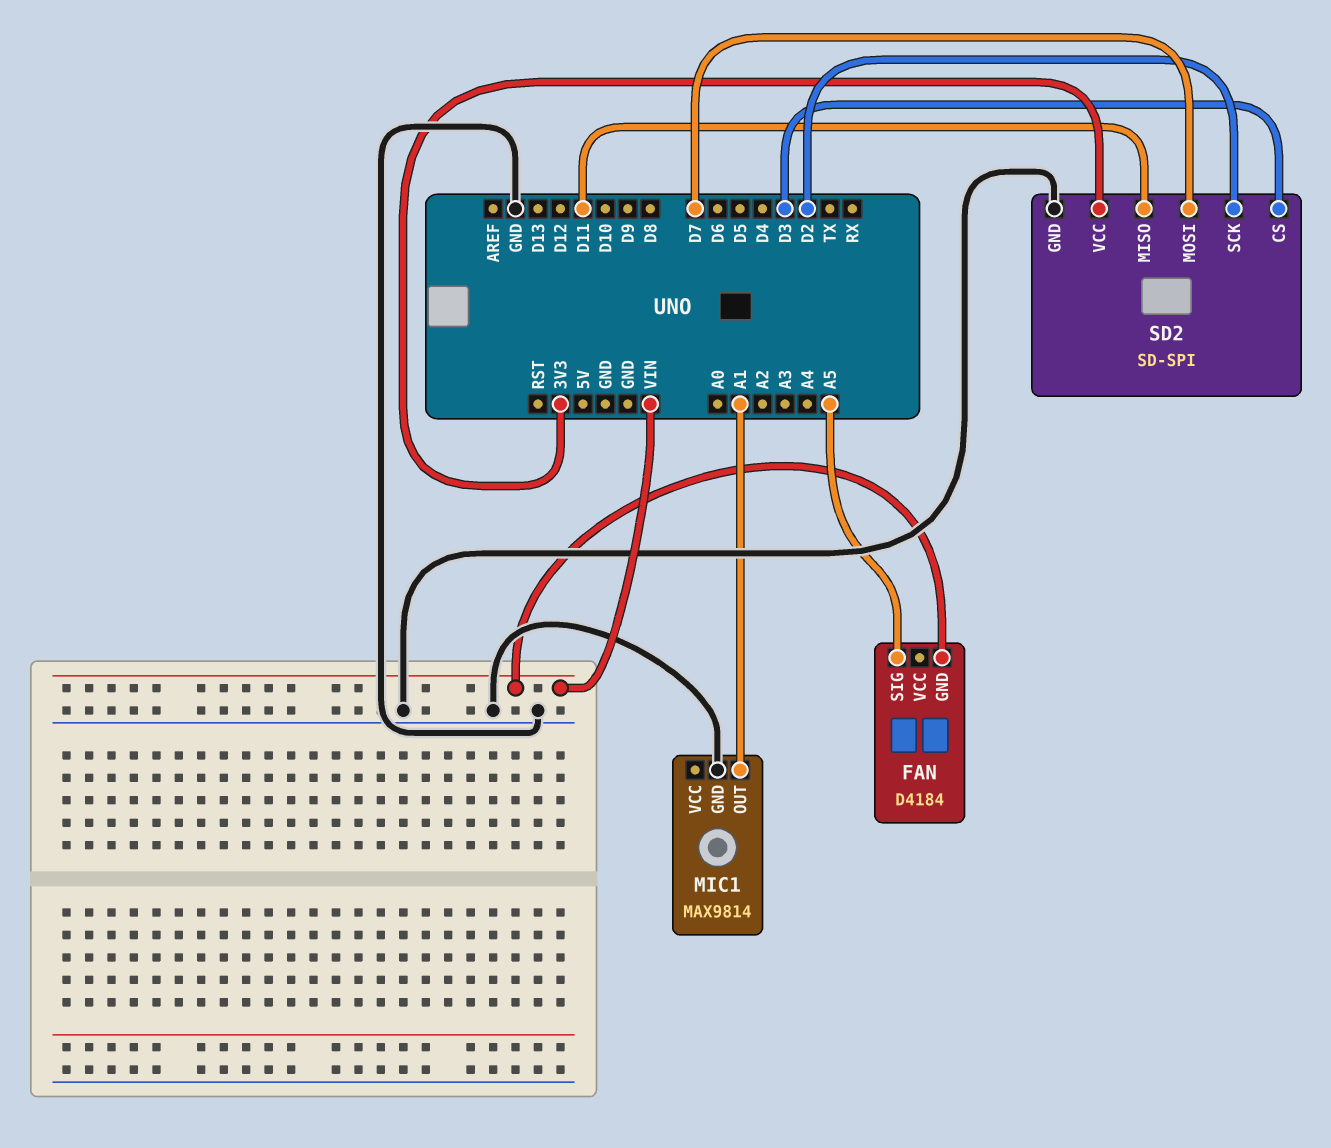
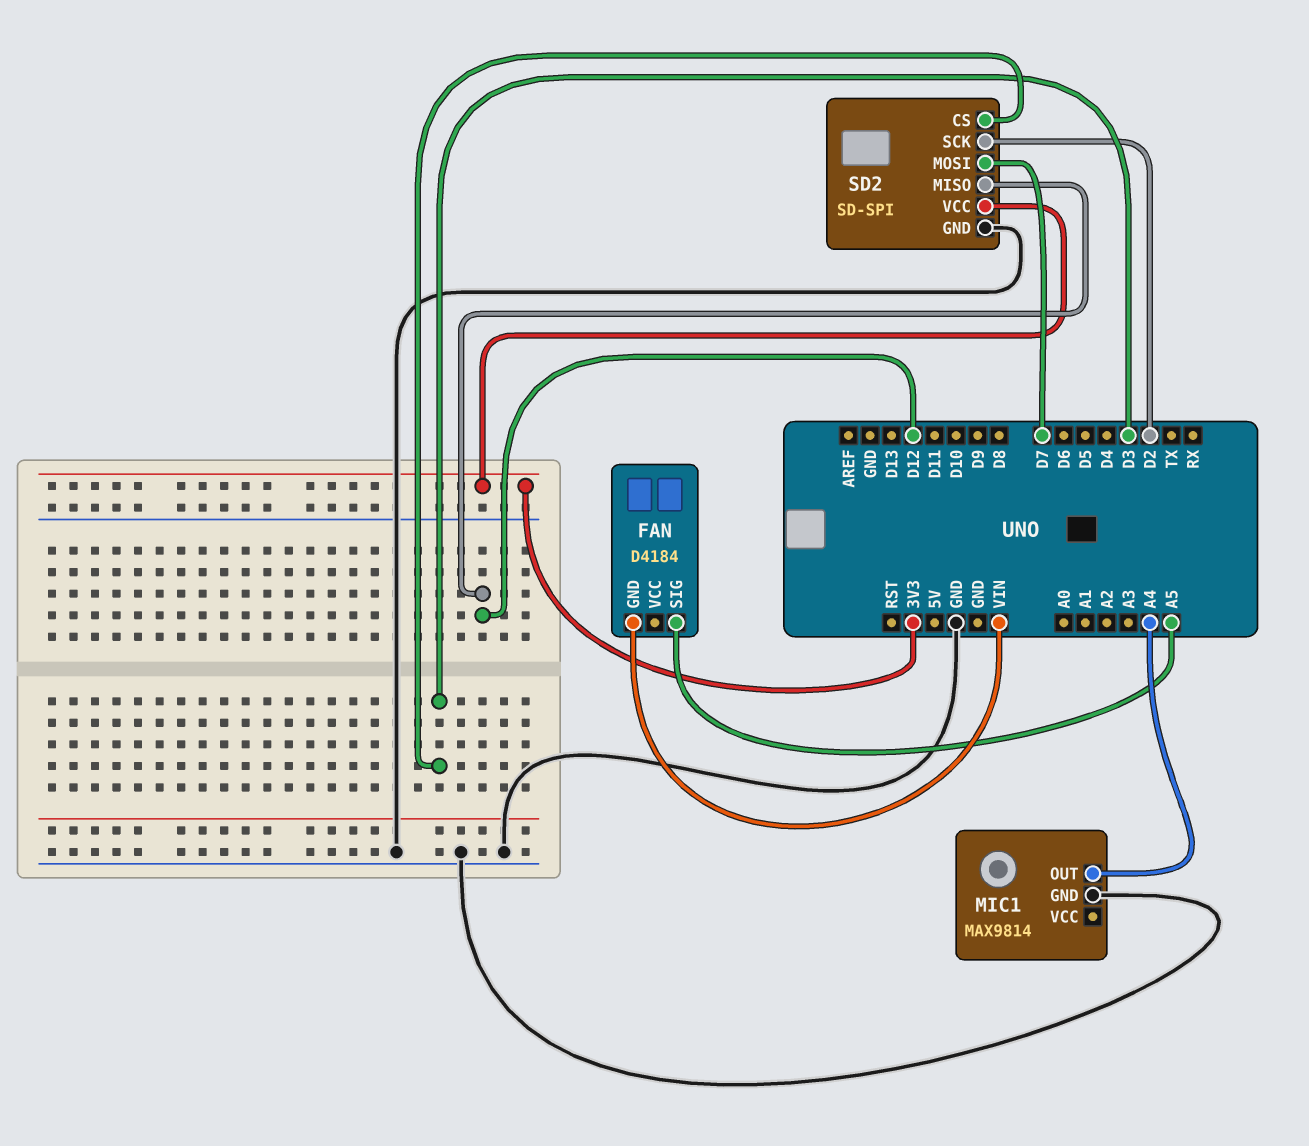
MIC1 pin OUT: A1 -> A4
SD2 pin MISO: D11 -> D12

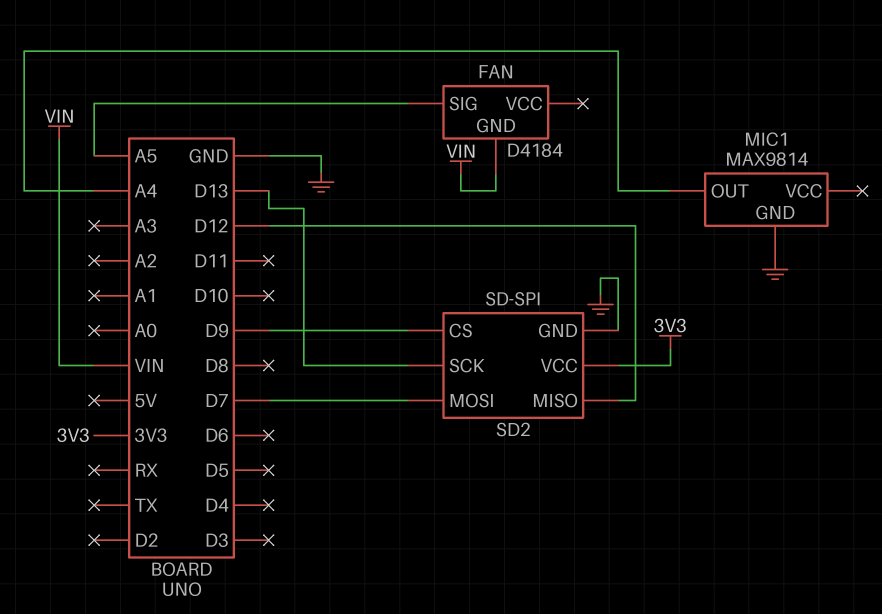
SD2 pin CS: D3 -> D9
SD2 pin SCK: D2 -> D13

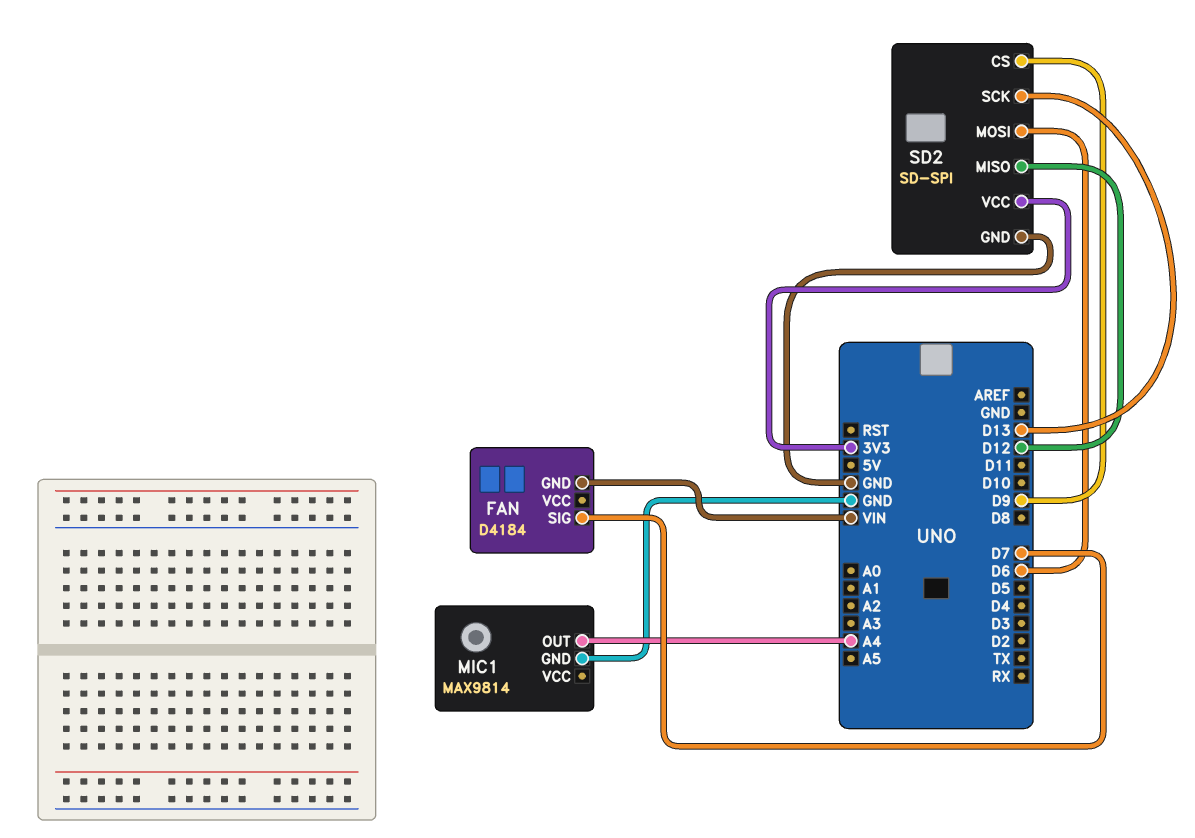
FAN pin SIG: A5 -> D7
SD2 pin MOSI: D7 -> D6

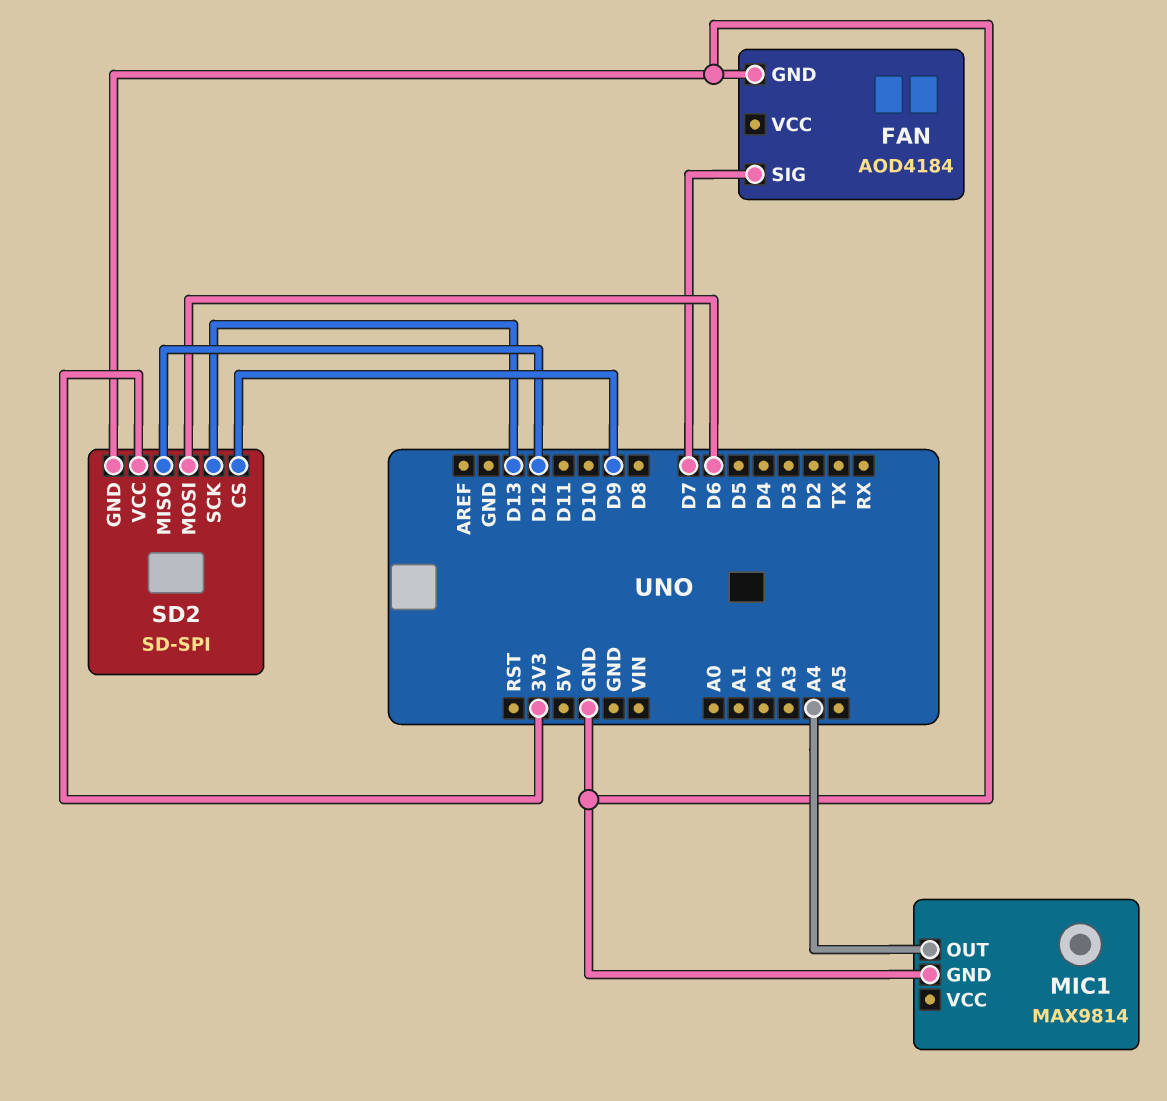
FAN: D4184 -> AOD4184
FAN pin GND: VIN -> GND

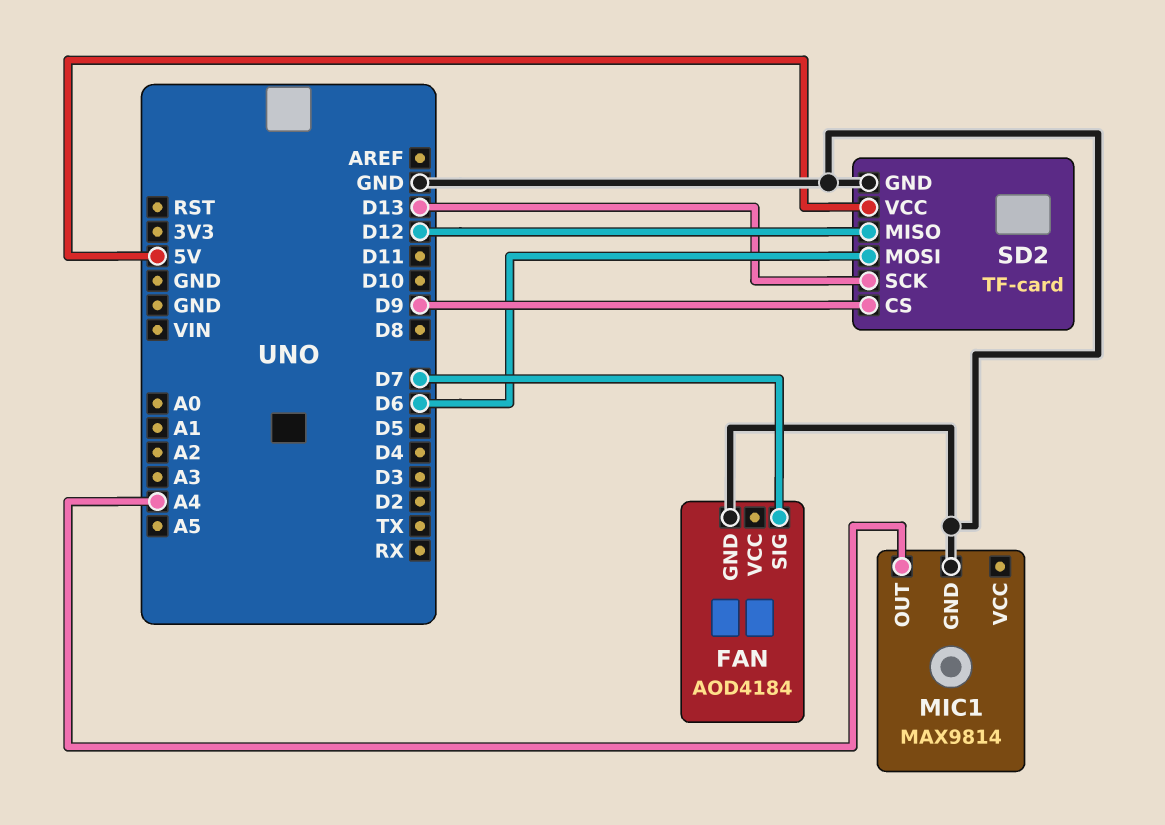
SD2: SD-SPI -> TF-card
SD2 pin VCC: 3V3 -> 5V

